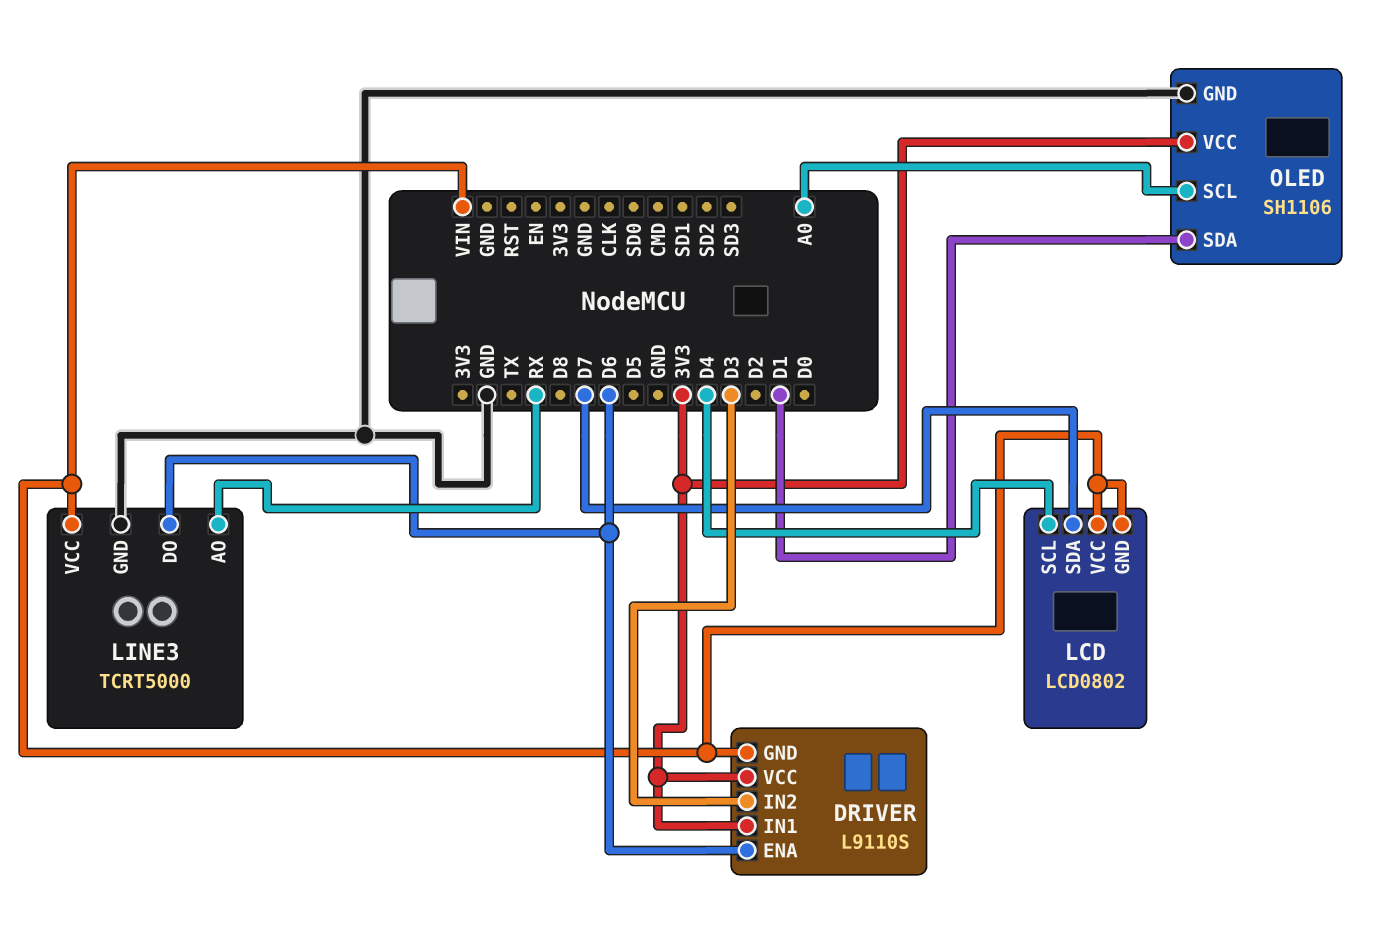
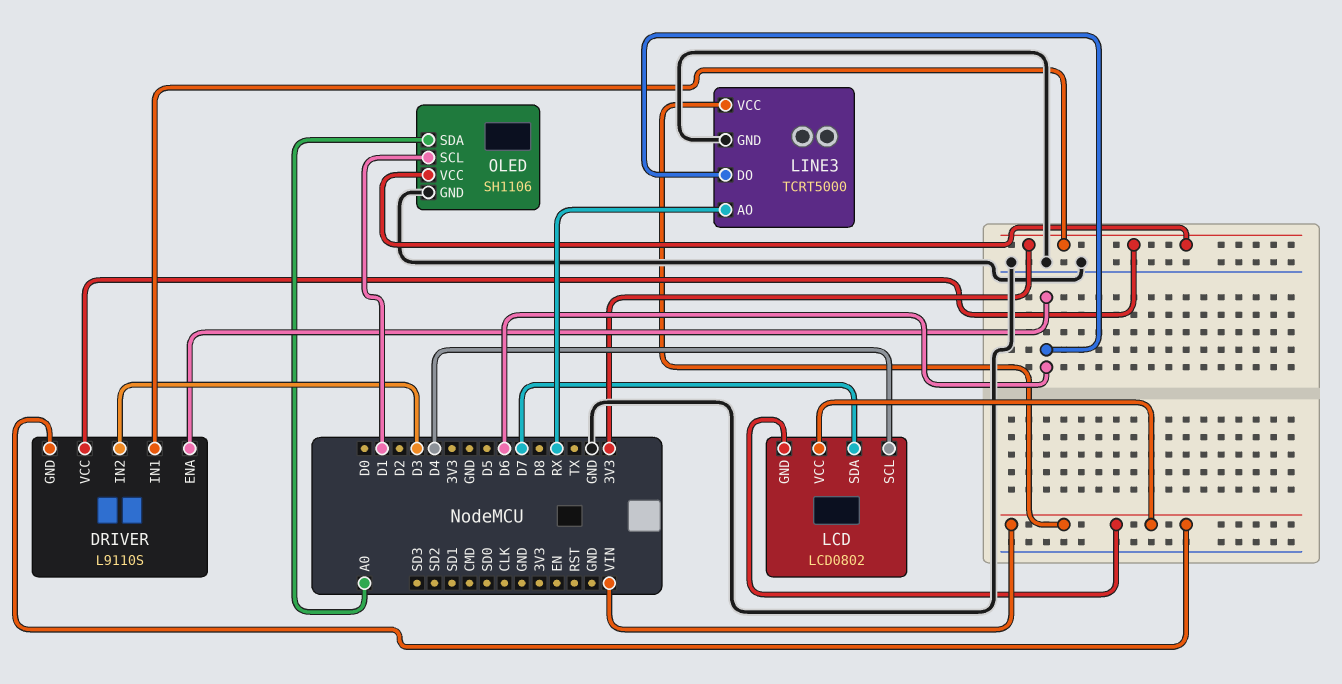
OLED pin SCL: A0 -> D1
OLED pin SDA: D1 -> A0

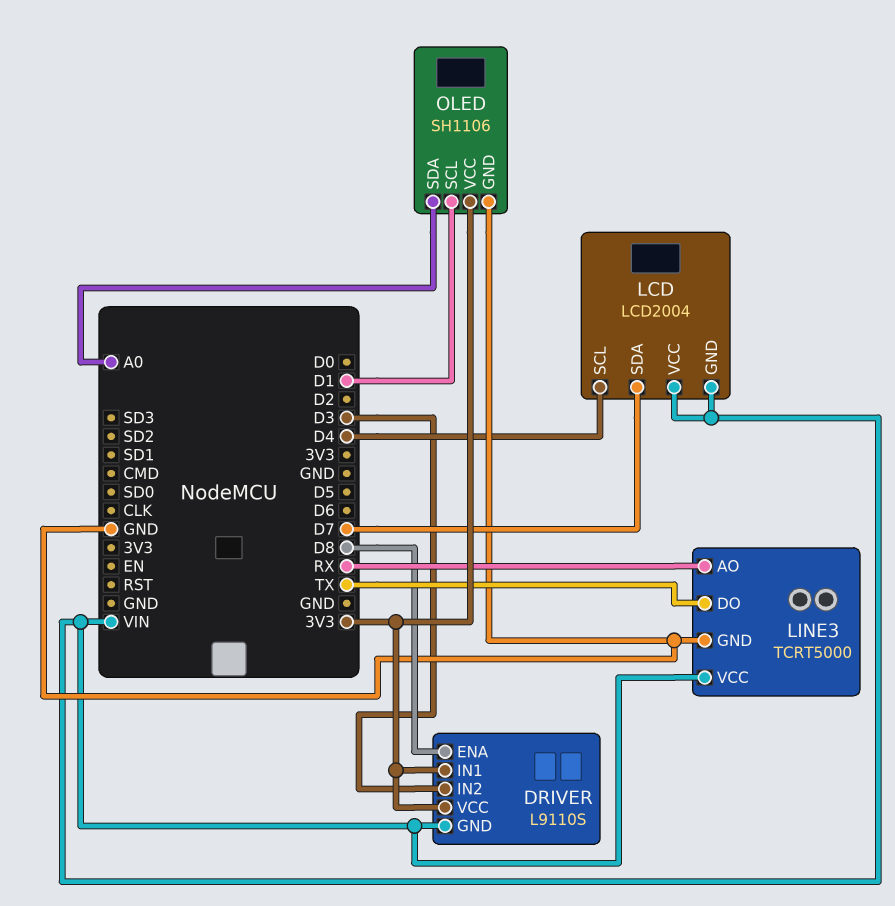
DRIVER pin ENA: D6 -> D8
LCD: LCD0802 -> LCD2004
LINE3 pin DO: D6 -> TX

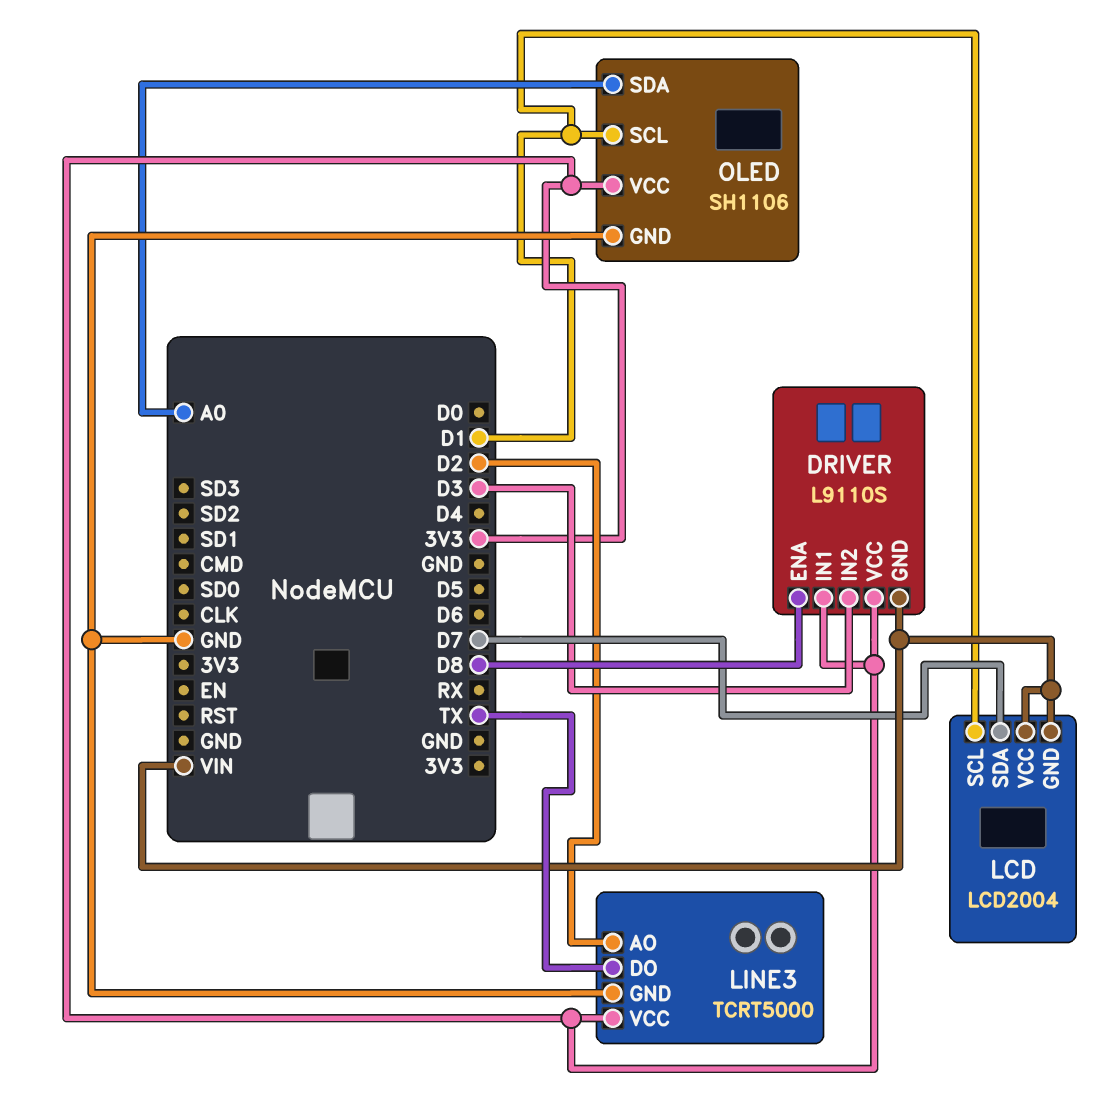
LCD pin SCL: D4 -> D1
LINE3 pin AO: RX -> D2
LINE3 pin VCC: VIN -> 3V3

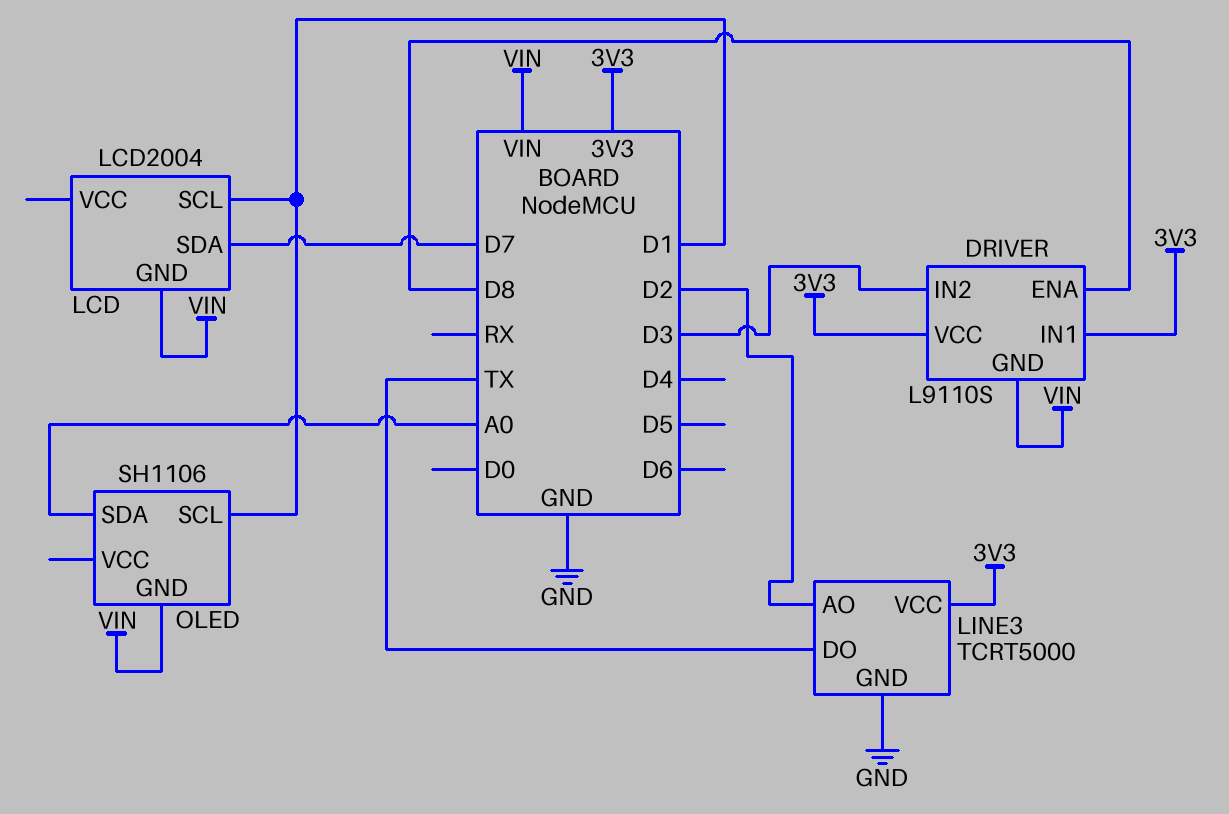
LCD pin VCC: VIN -> none
OLED pin GND: GND -> VIN
OLED pin VCC: 3V3 -> none

